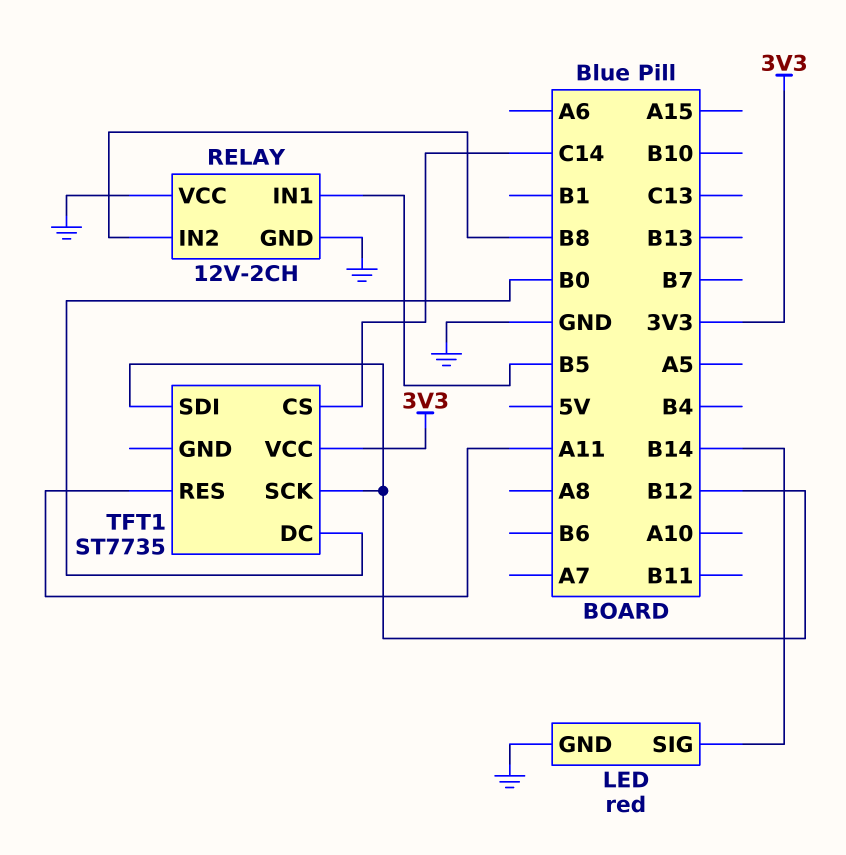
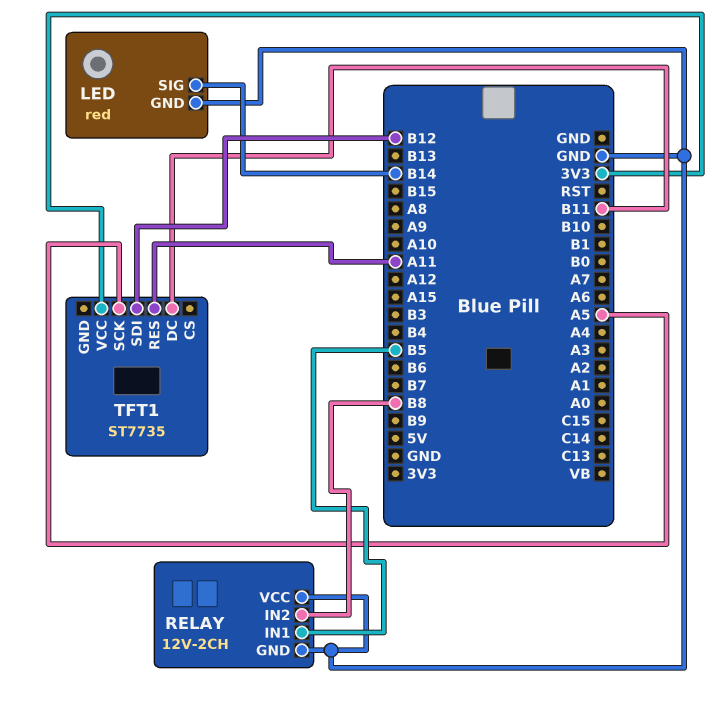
TFT1 pin CS: C14 -> none
TFT1 pin DC: B0 -> B11
TFT1 pin SCK: B12 -> A5

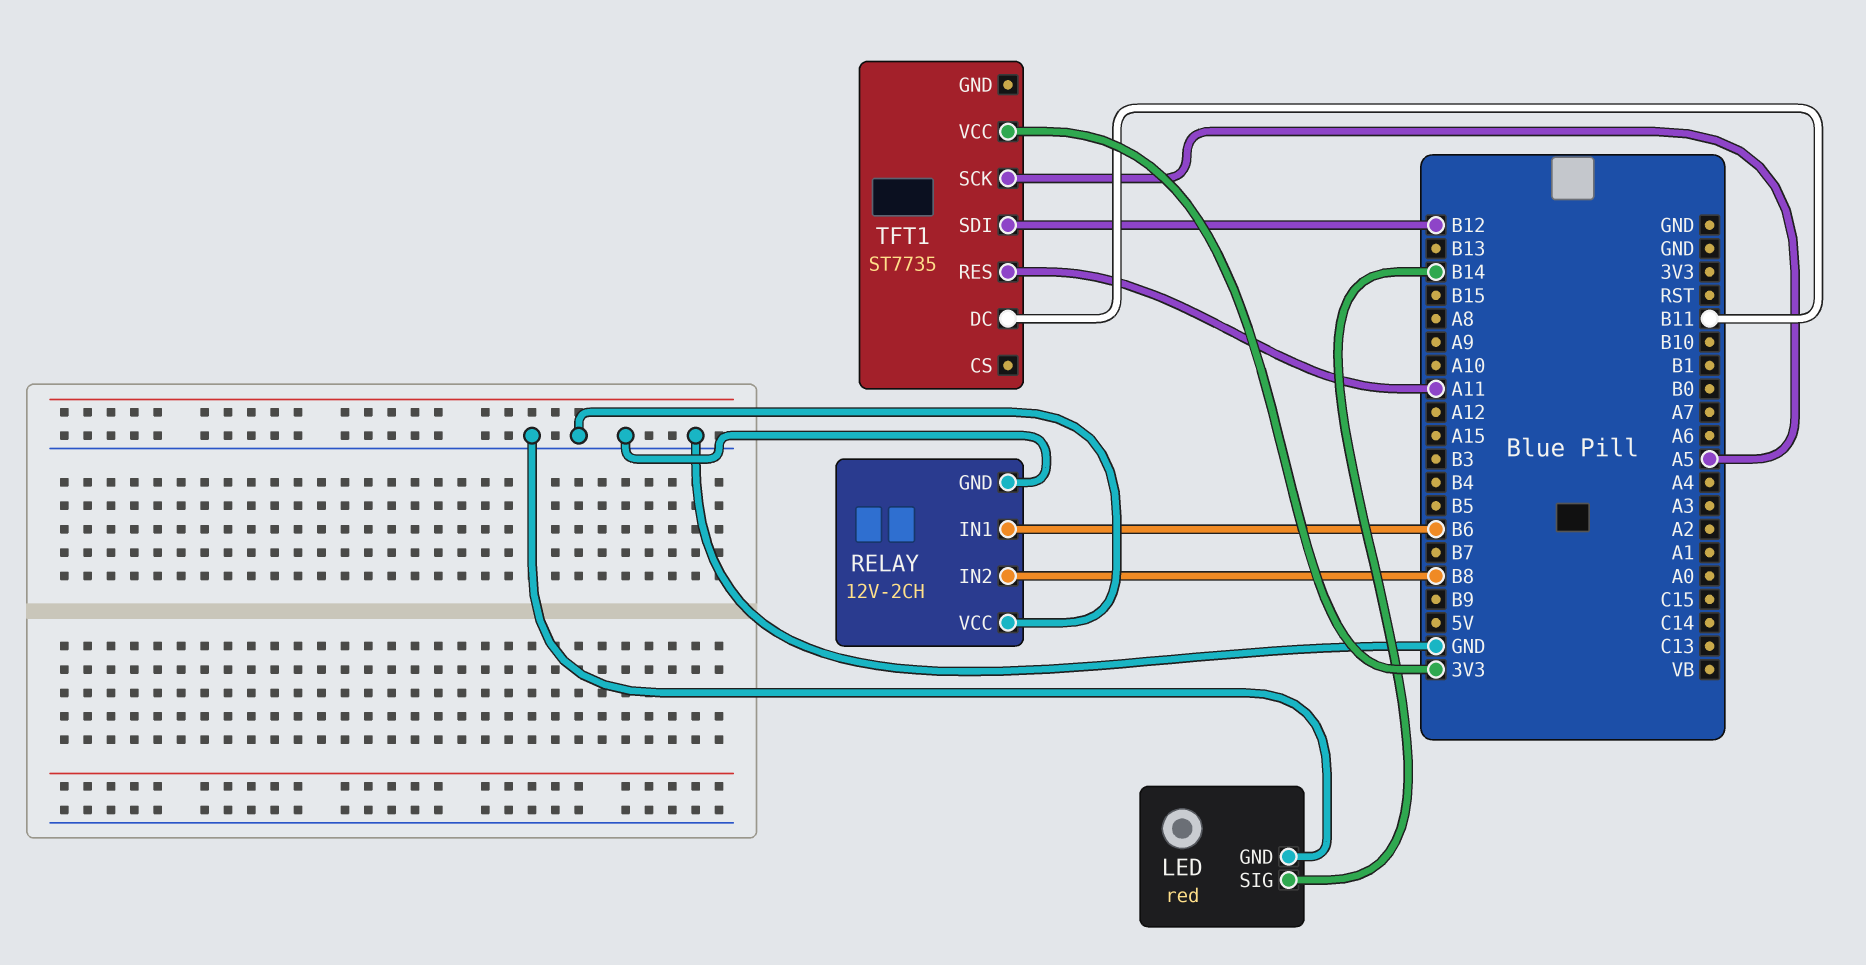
RELAY pin IN1: B5 -> B6

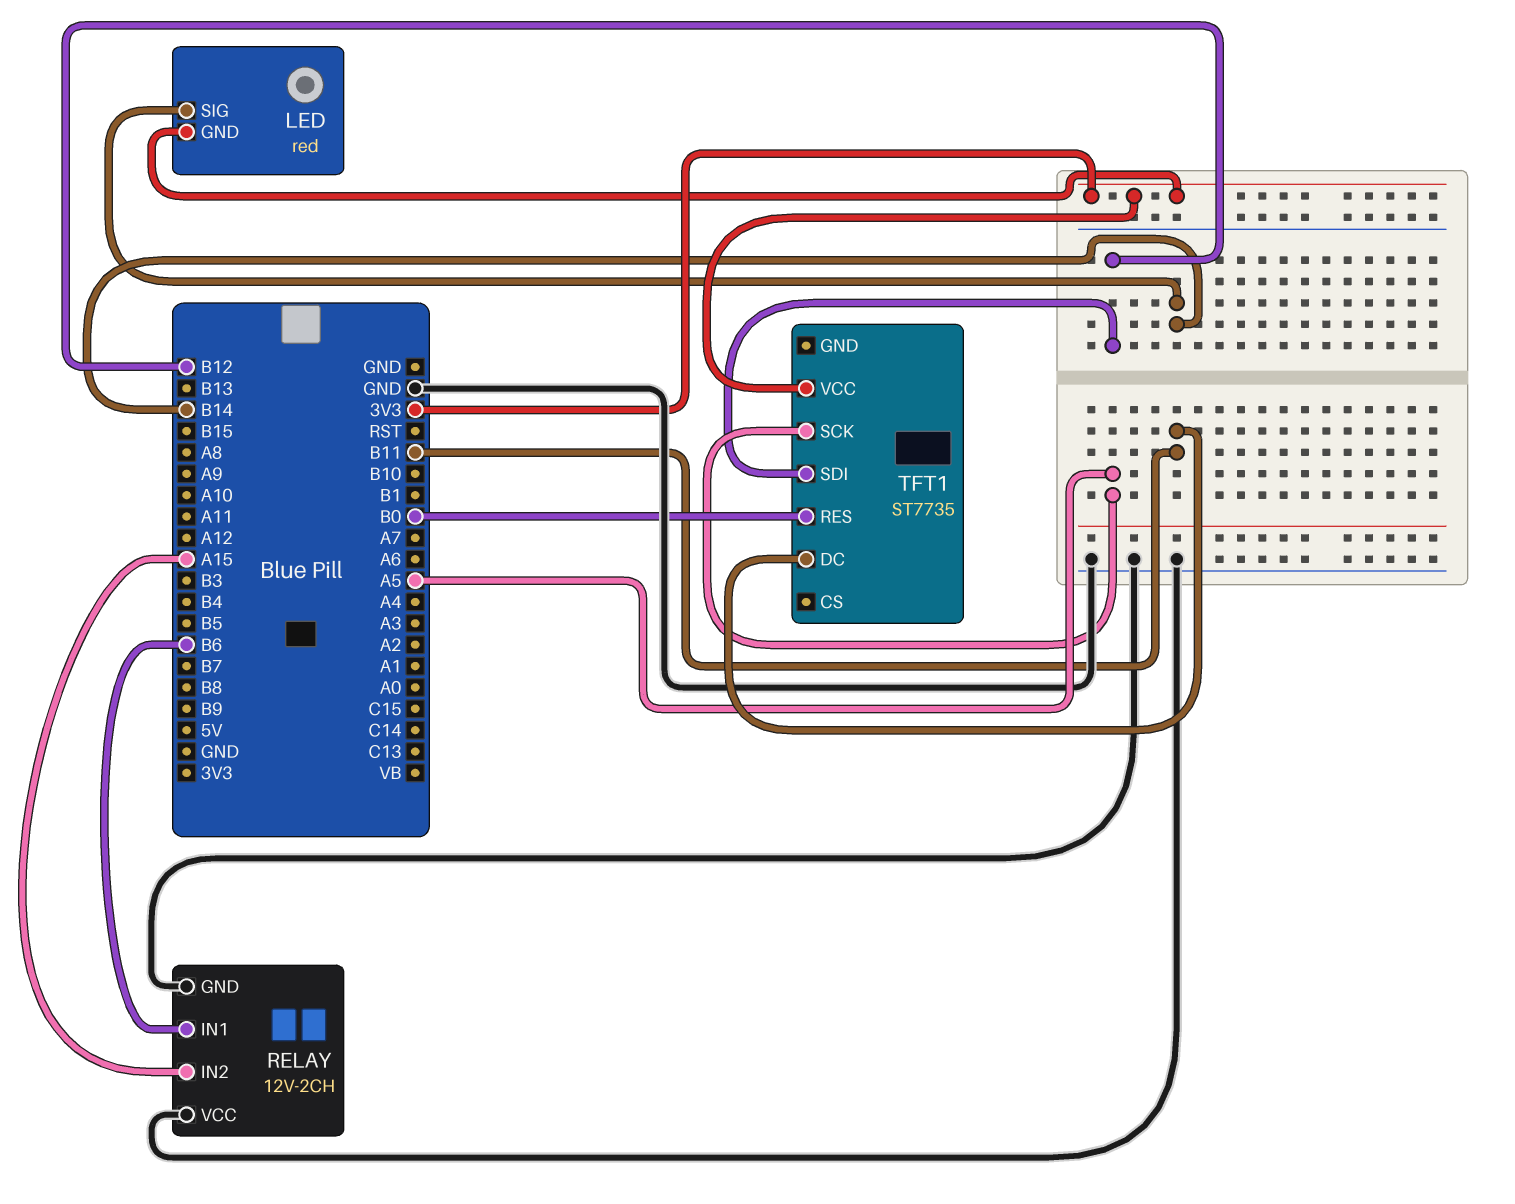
LED pin GND: GND -> 3V3
RELAY pin IN2: B8 -> A15
TFT1 pin RES: A11 -> B0

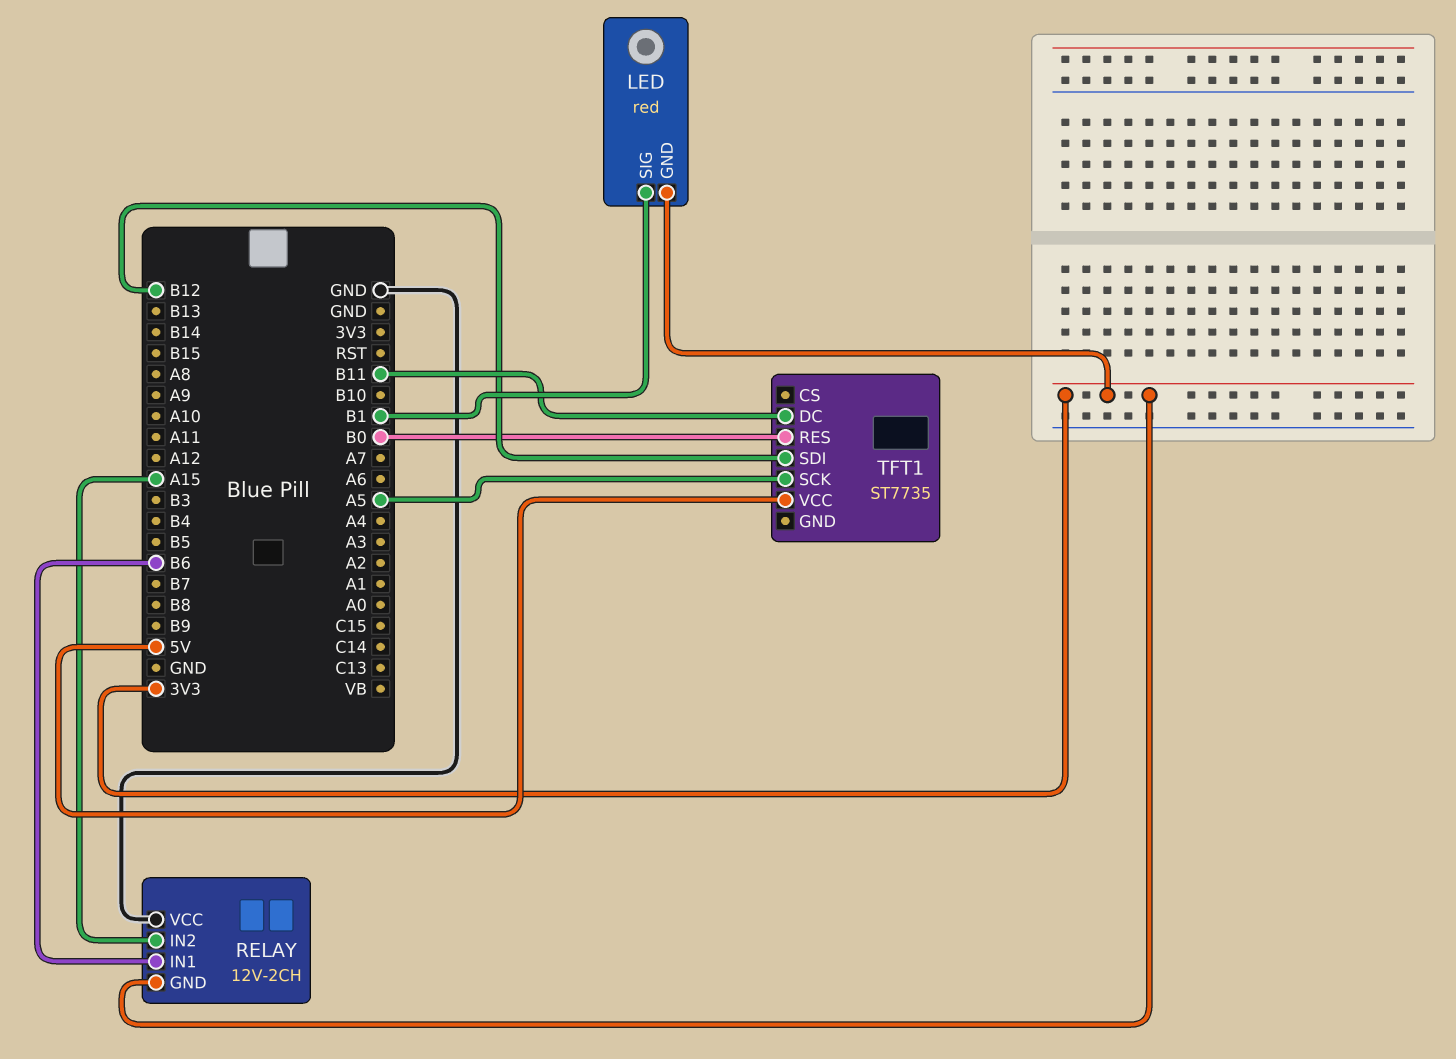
LED pin SIG: B14 -> B1
RELAY pin GND: GND -> 3V3
TFT1 pin VCC: 3V3 -> 5V

